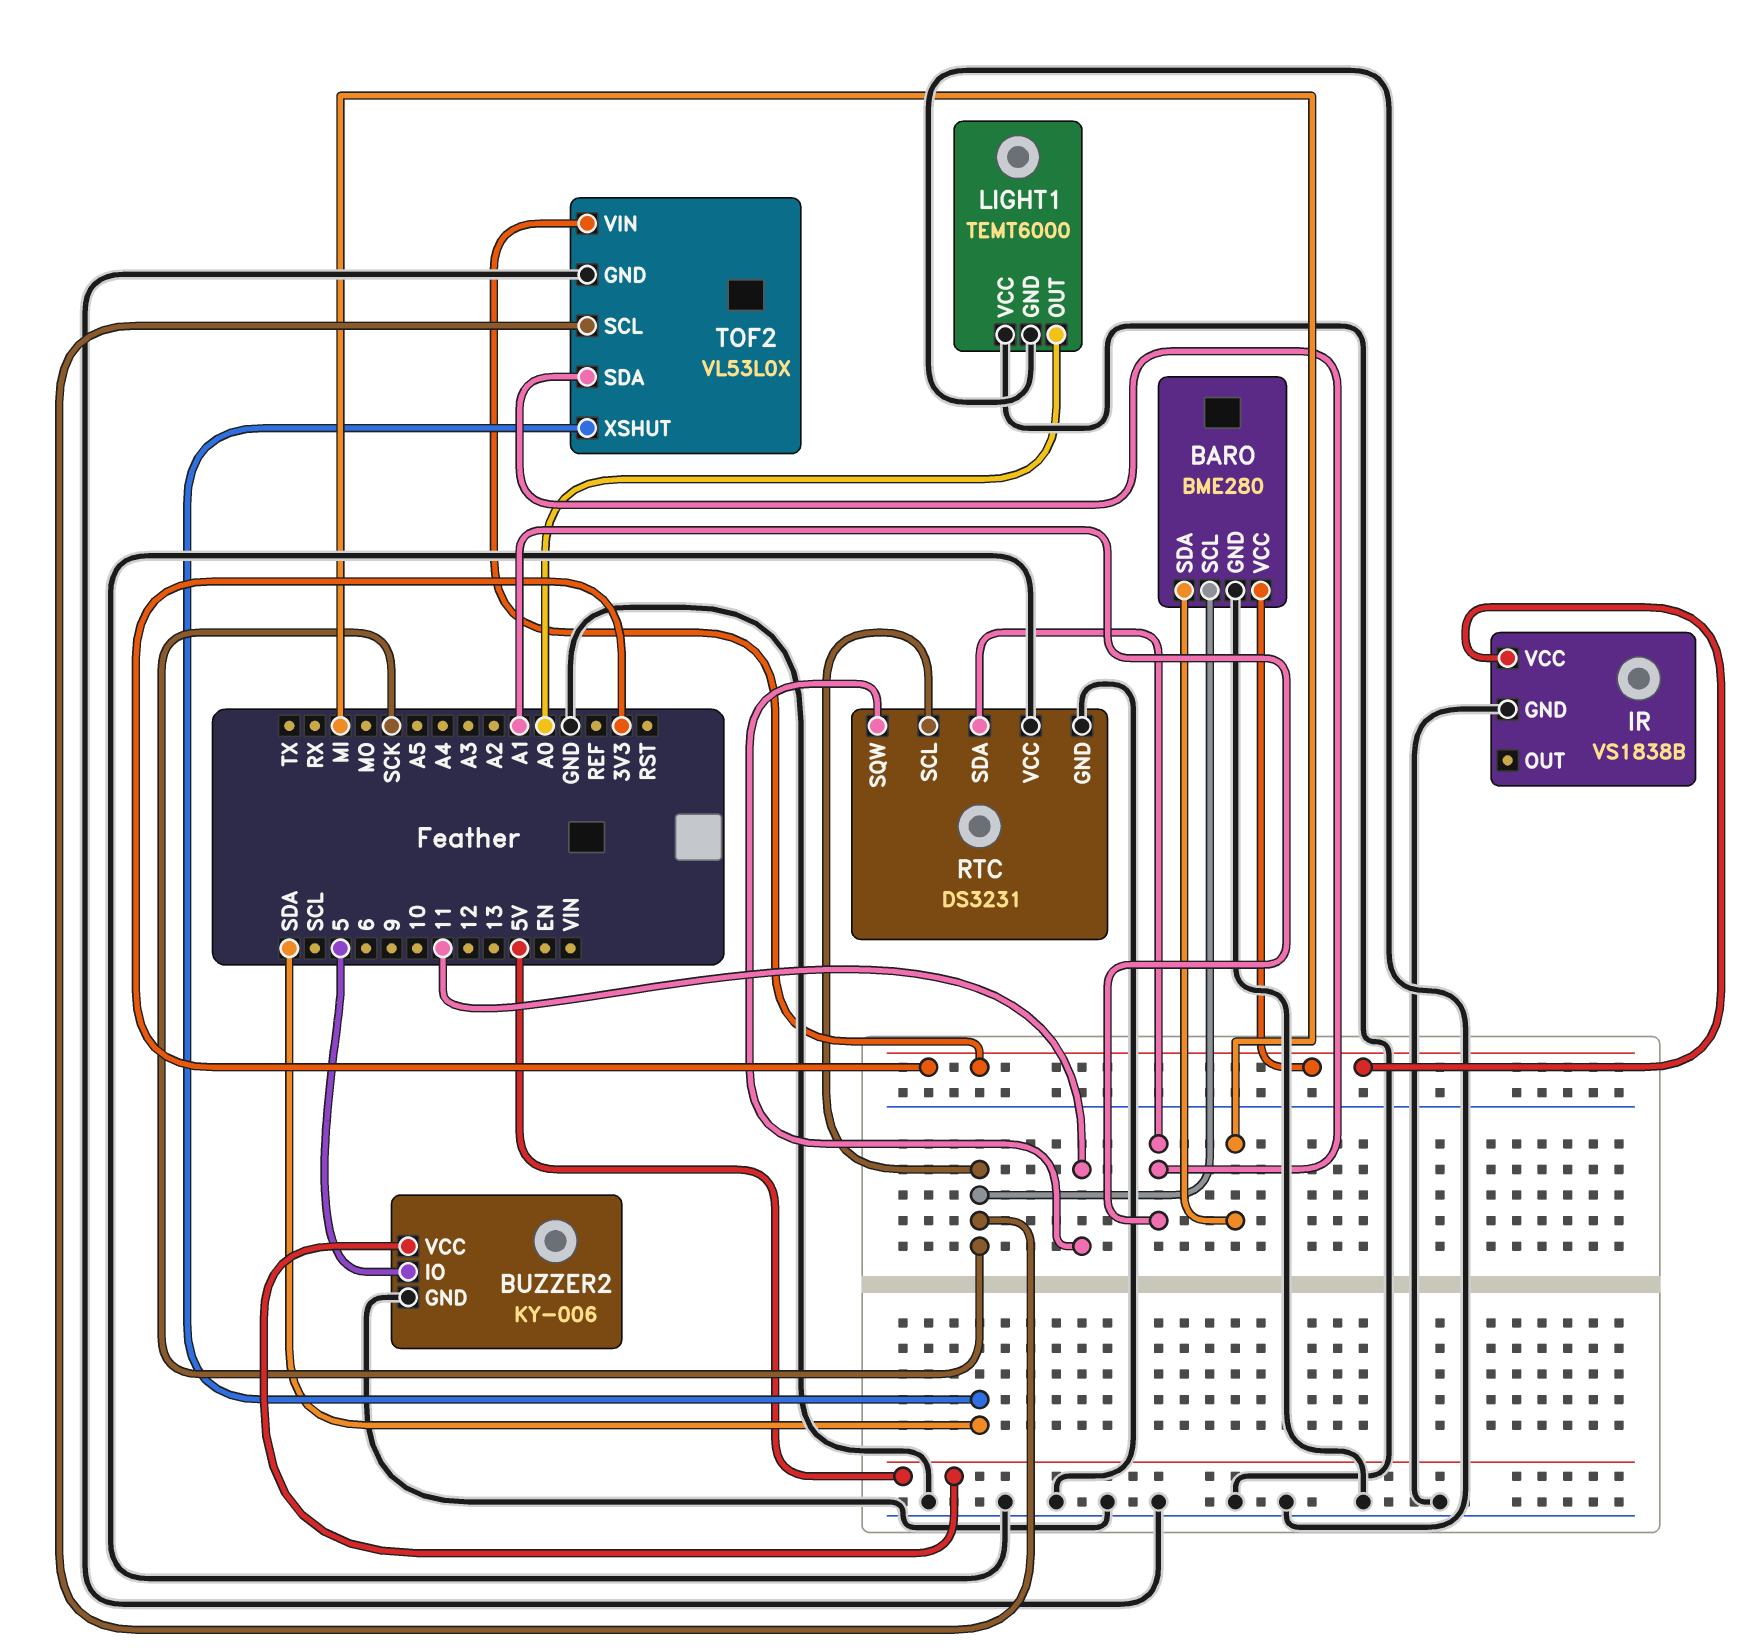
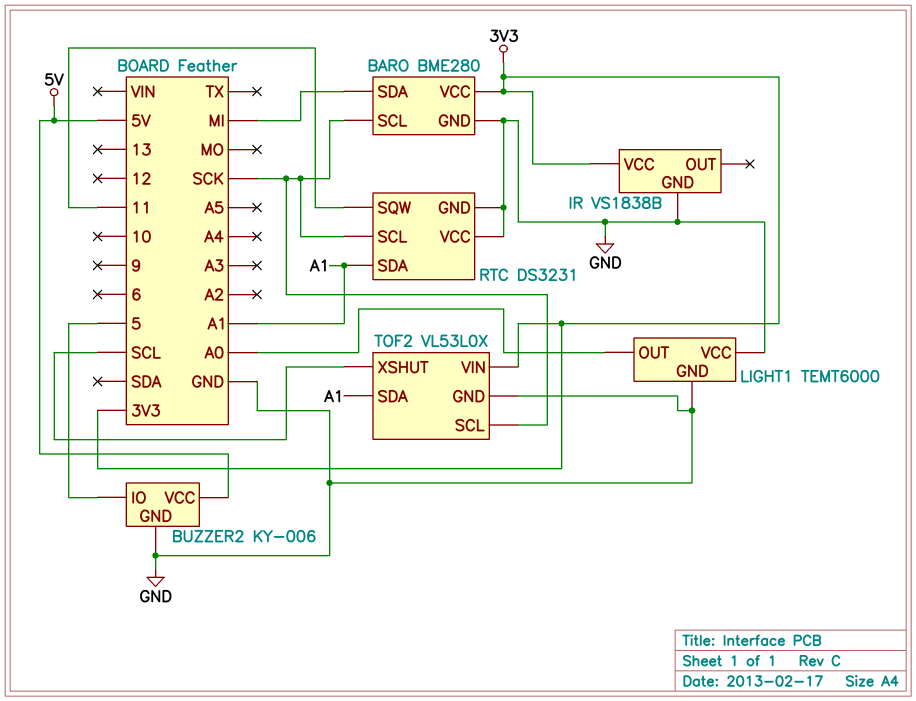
TOF2 pin XSHUT: SDA -> SCL

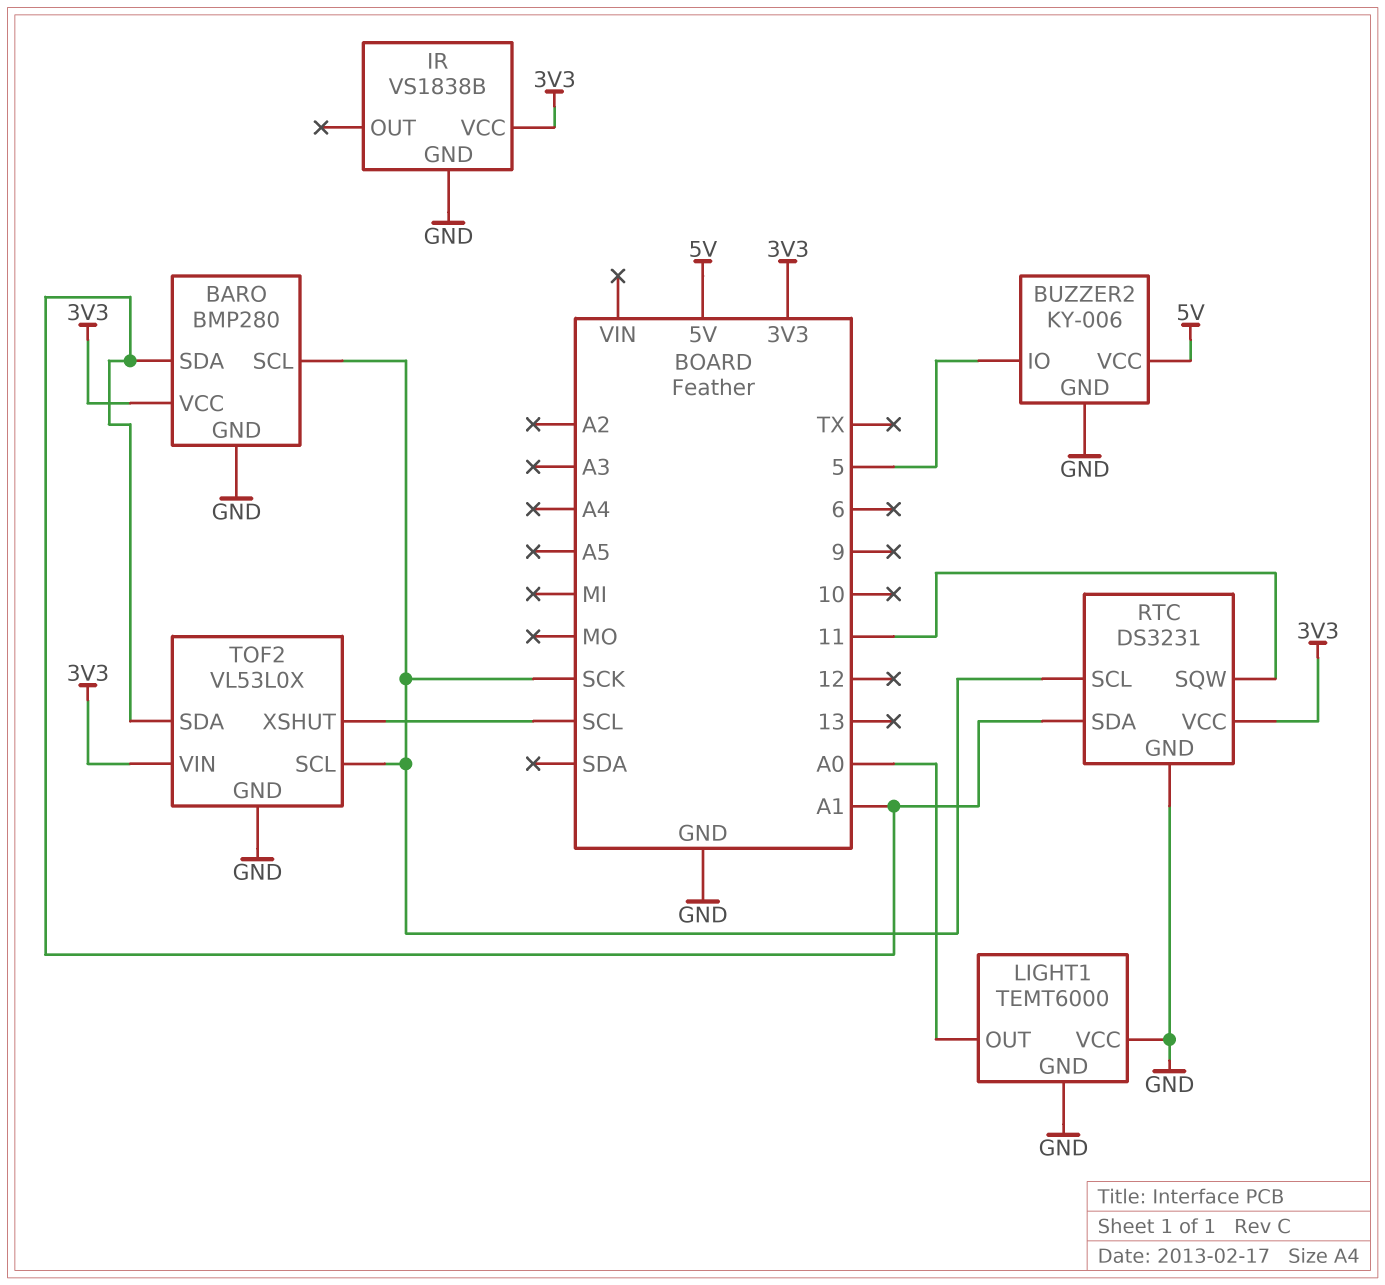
BARO: BME280 -> BMP280
BARO pin SDA: MI -> A1
RTC pin VCC: GND -> 3V3

